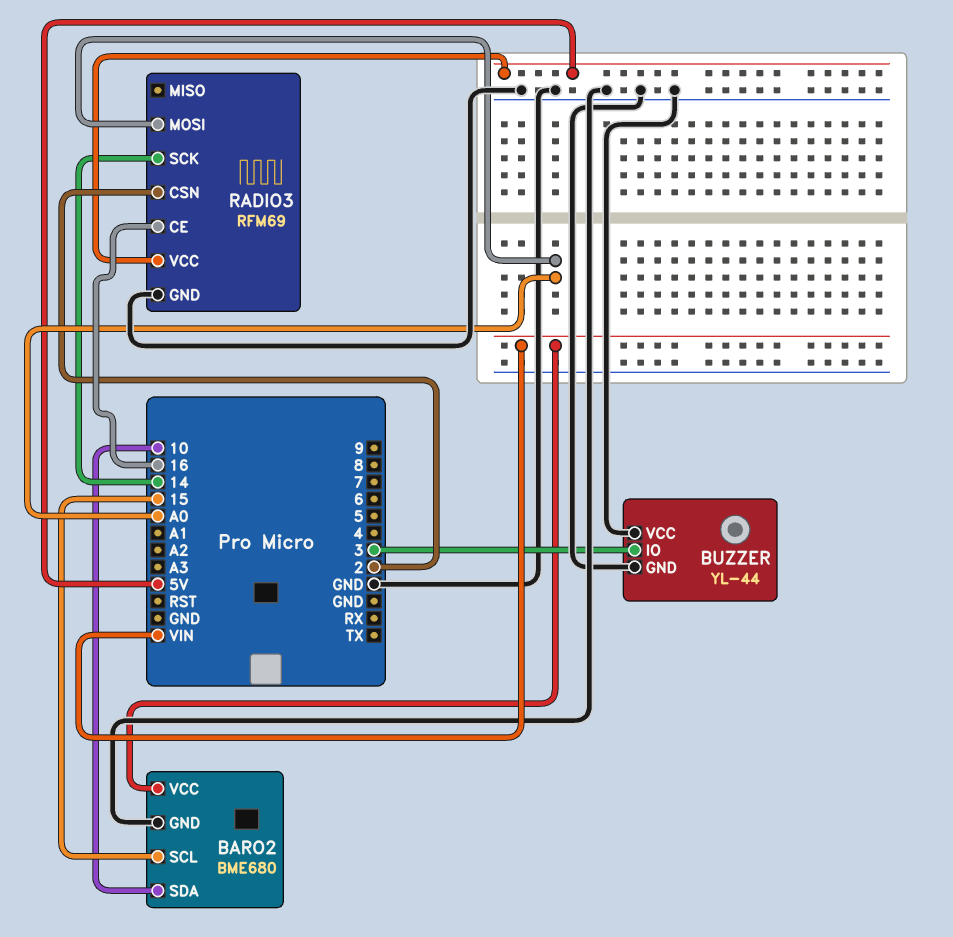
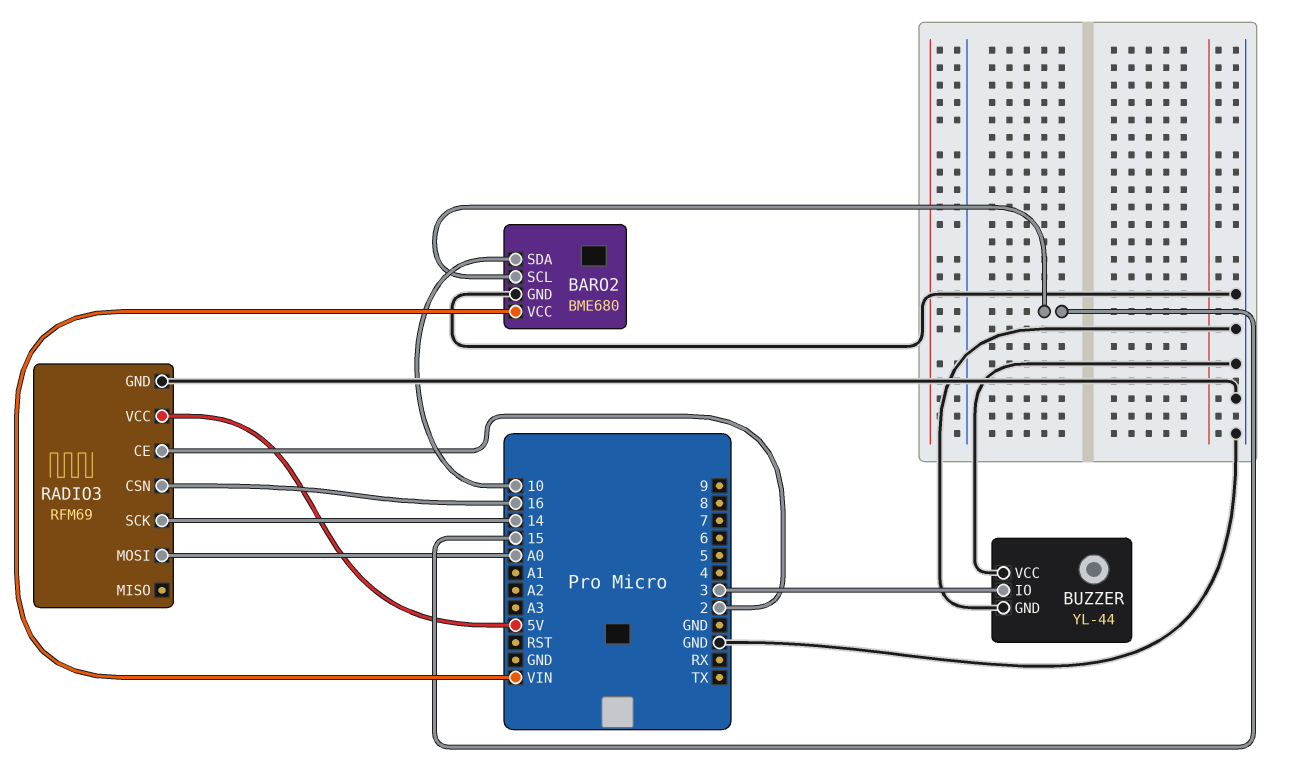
RADIO3 pin CE: 16 -> 2
RADIO3 pin CSN: 2 -> 16

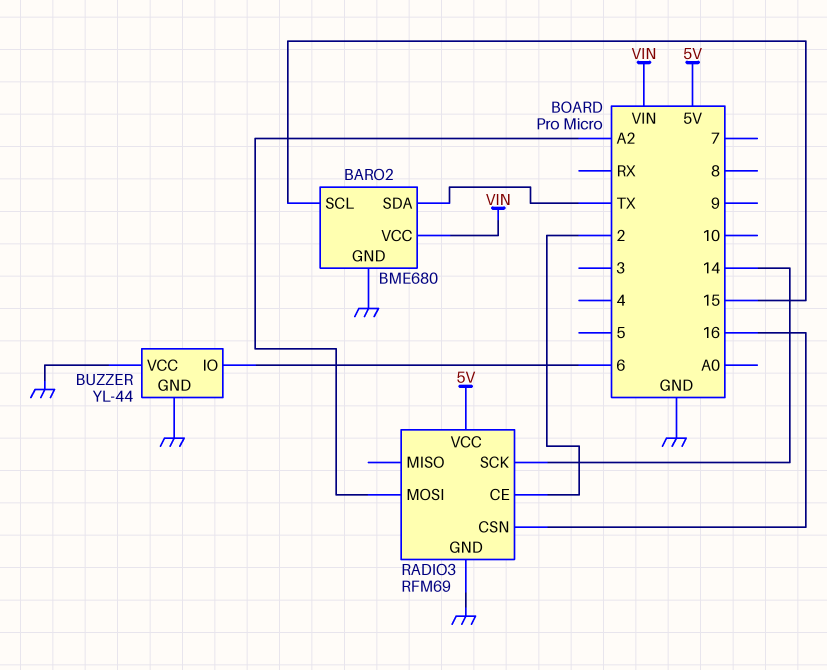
BARO2 pin SDA: 10 -> TX
BUZZER pin IO: 3 -> 6
RADIO3 pin MOSI: A0 -> A2

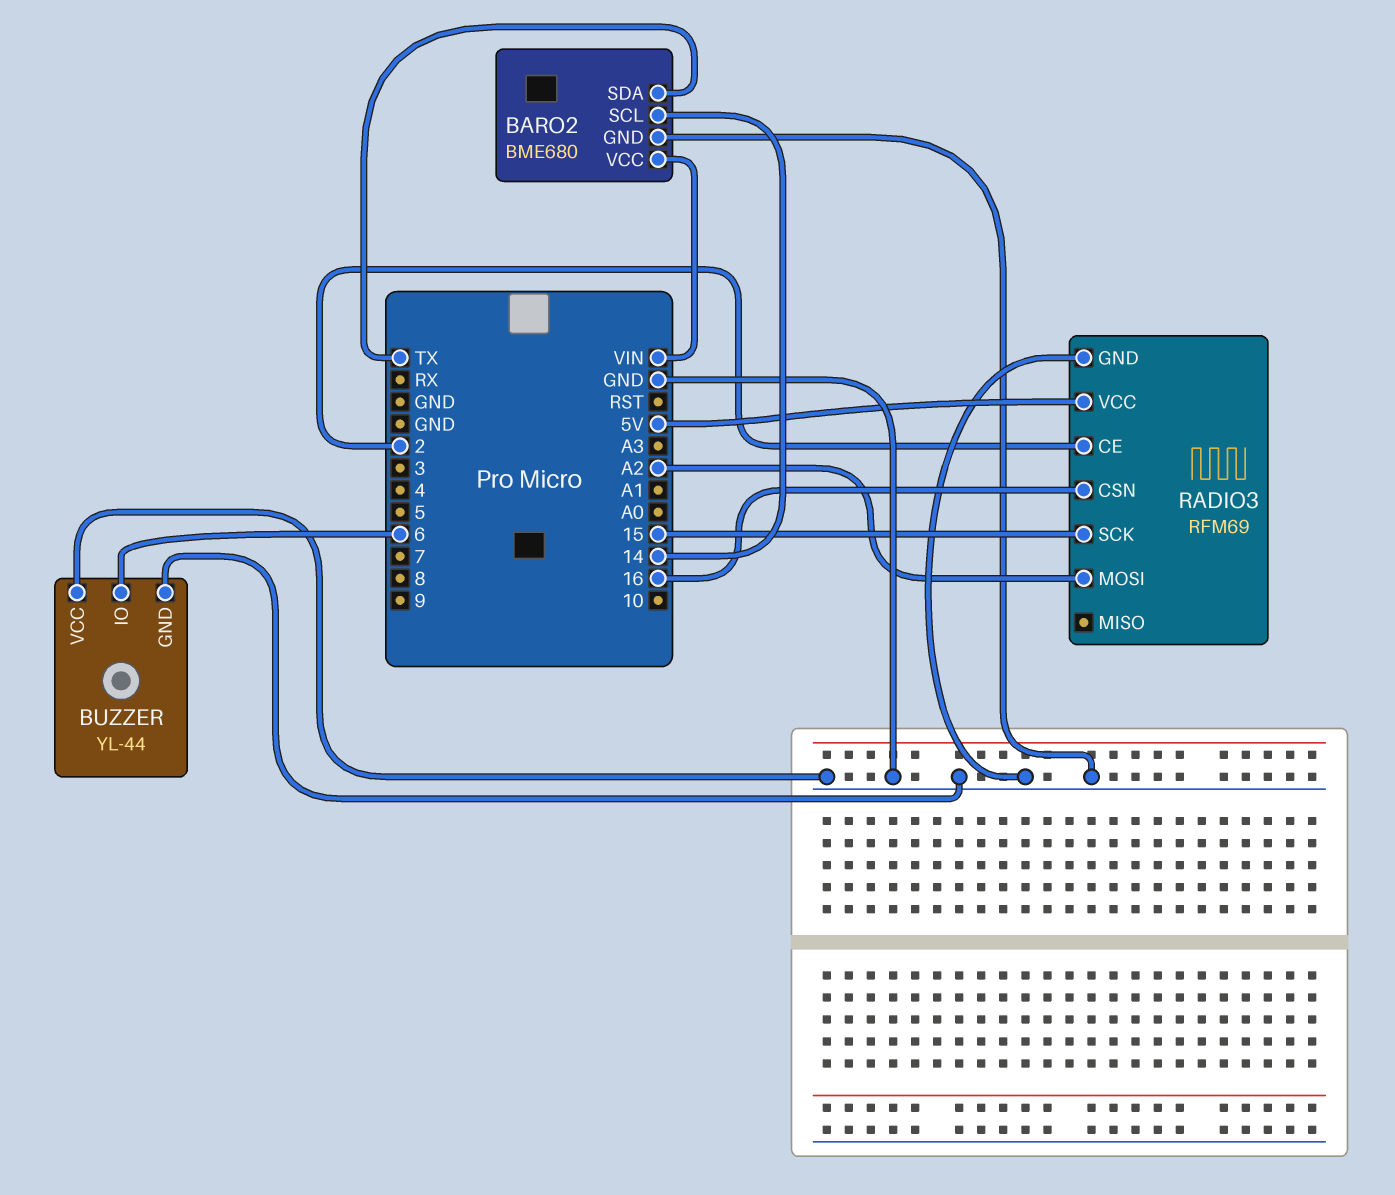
BARO2 pin SCL: 15 -> 14
RADIO3 pin SCK: 14 -> 15

